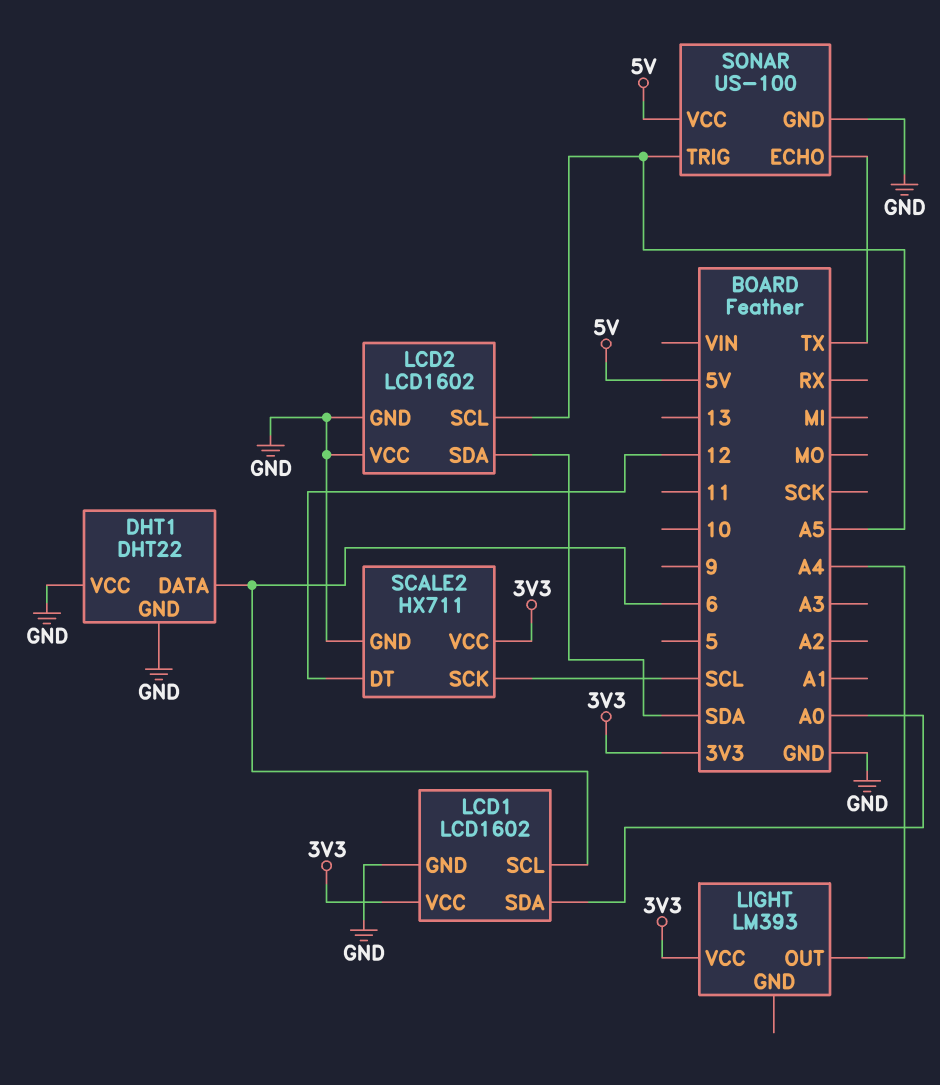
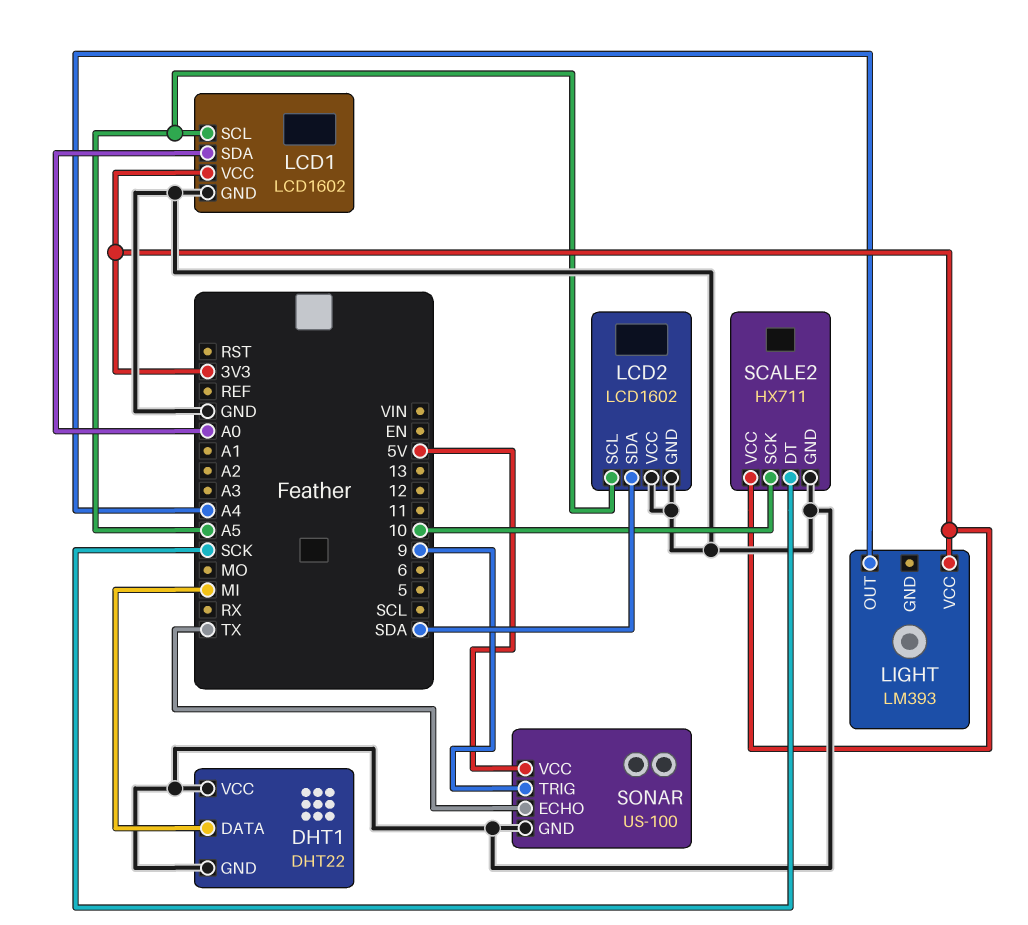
DHT1 pin DATA: 6 -> MI
LCD1 pin SCL: 6 -> A5
SCALE2 pin DT: 12 -> SCK
SCALE2 pin SCK: SCL -> 10
SONAR pin TRIG: A5 -> 9

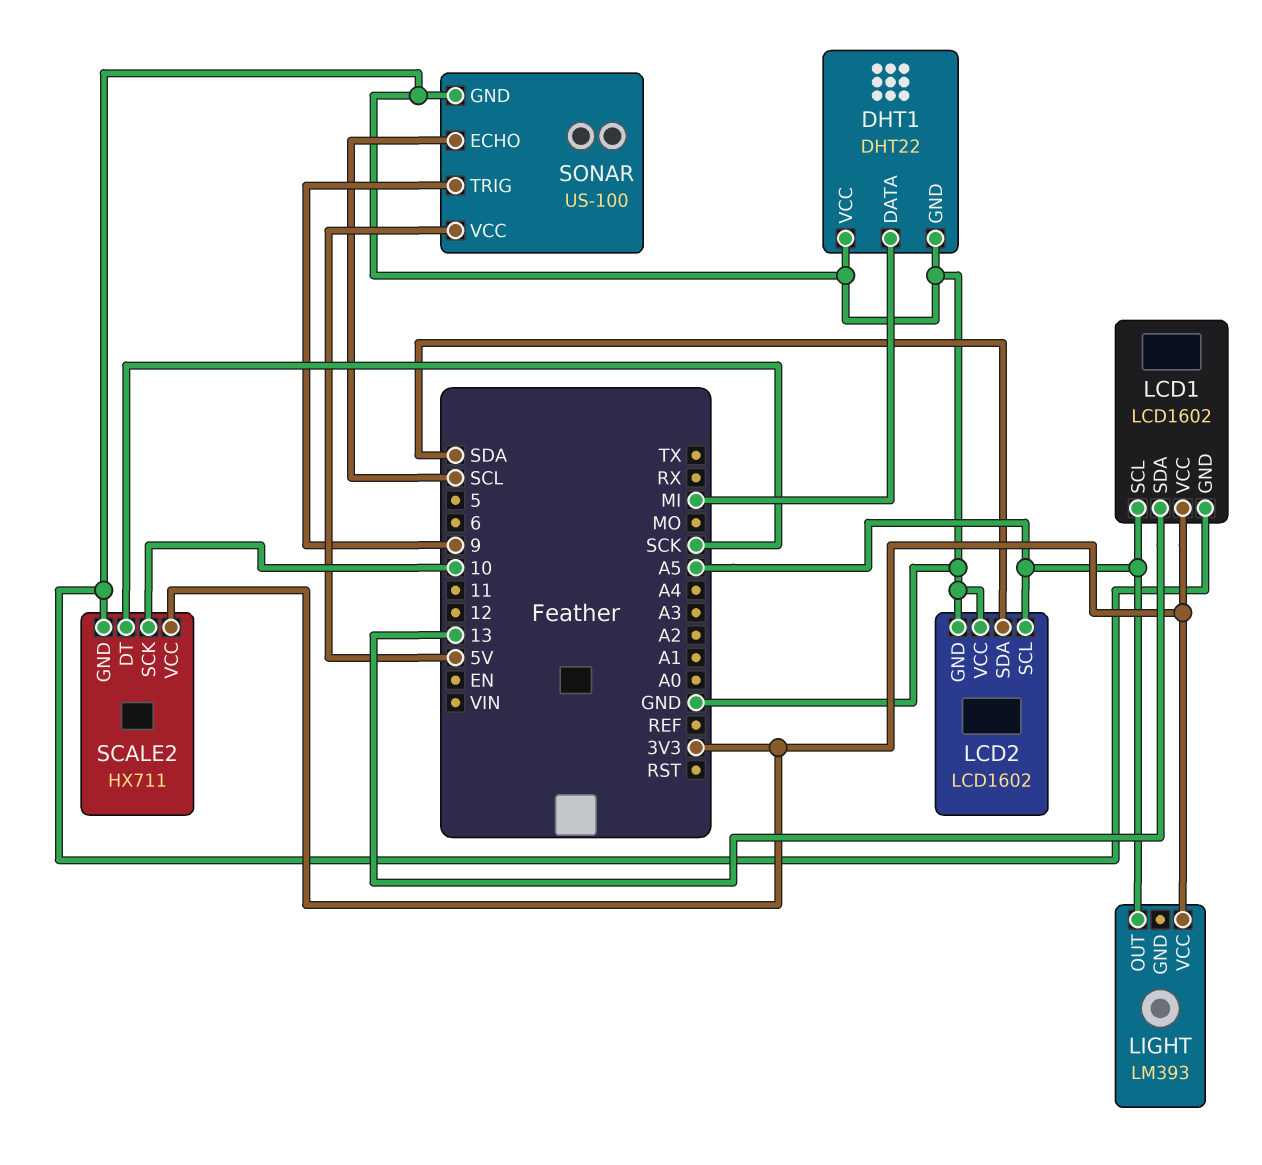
LCD1 pin SDA: A0 -> 13
LIGHT pin OUT: A4 -> A5
SONAR pin ECHO: TX -> SCL

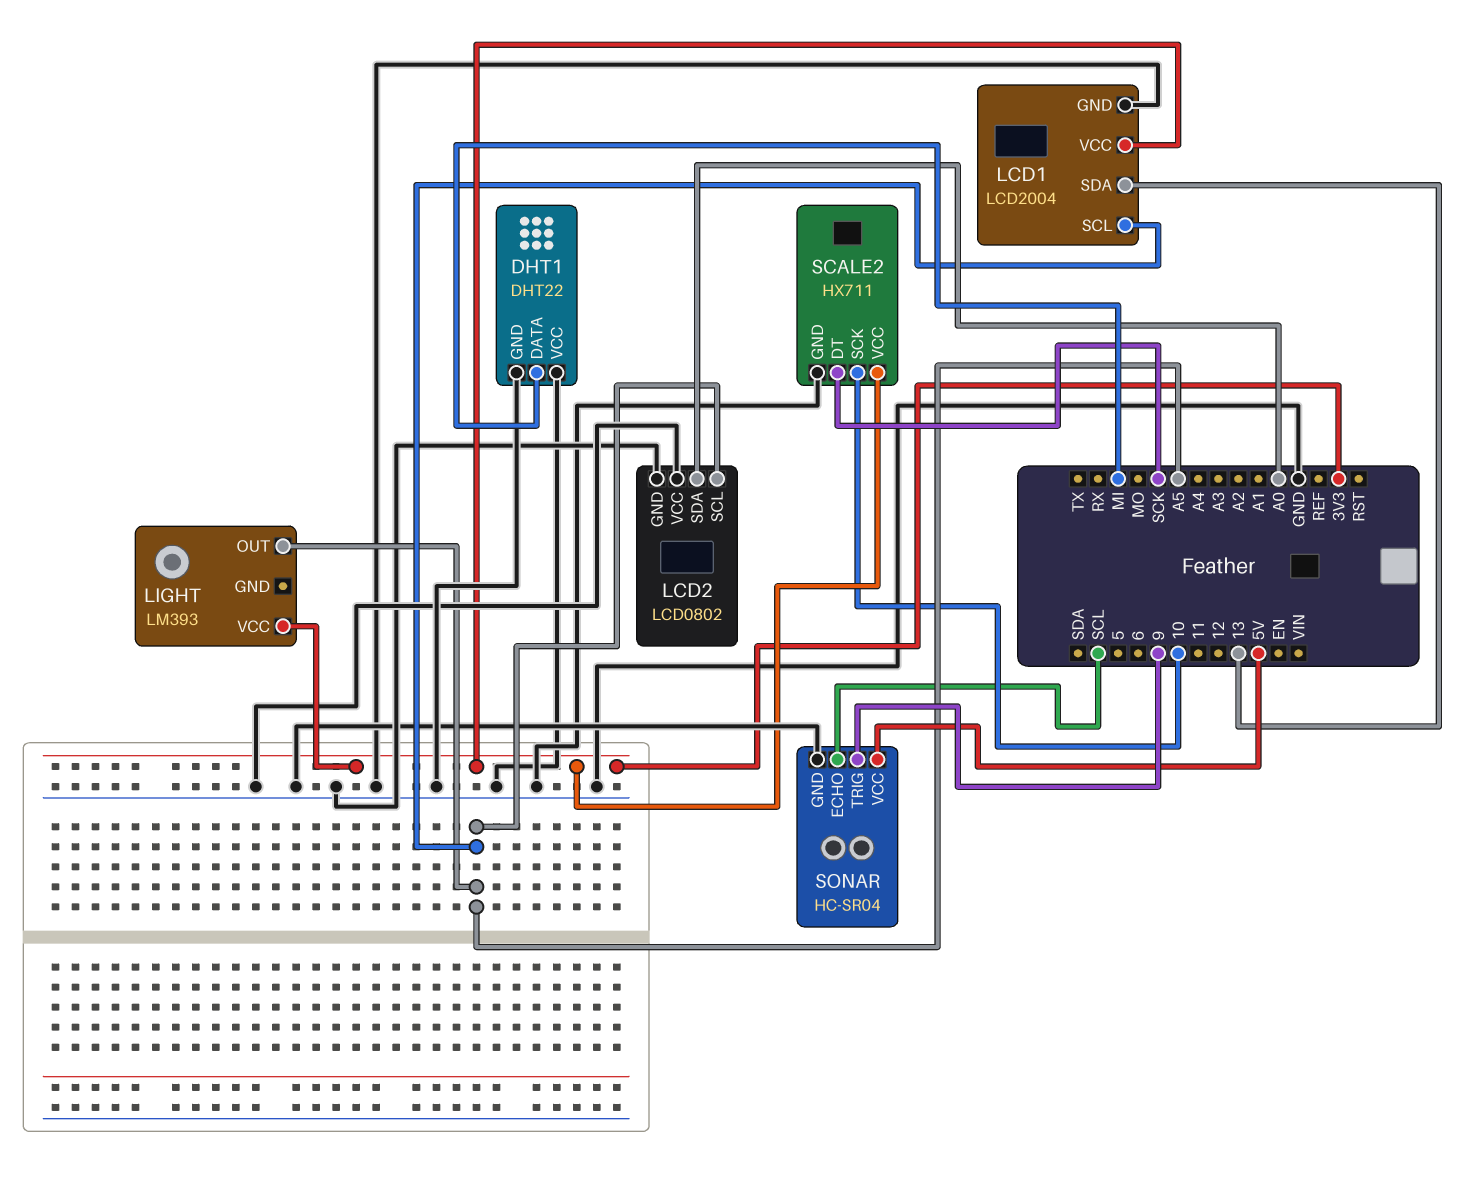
LCD1: LCD1602 -> LCD2004
LCD2: LCD1602 -> LCD0802
LCD2 pin SDA: SDA -> A0
SONAR: US-100 -> HC-SR04

